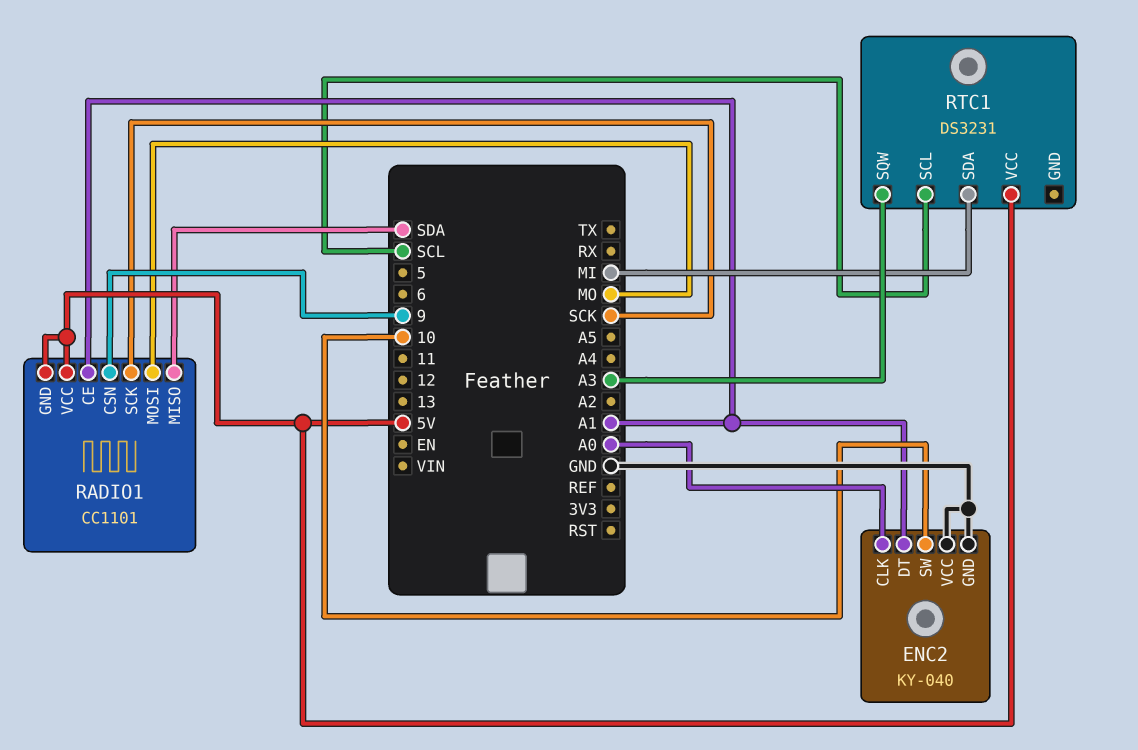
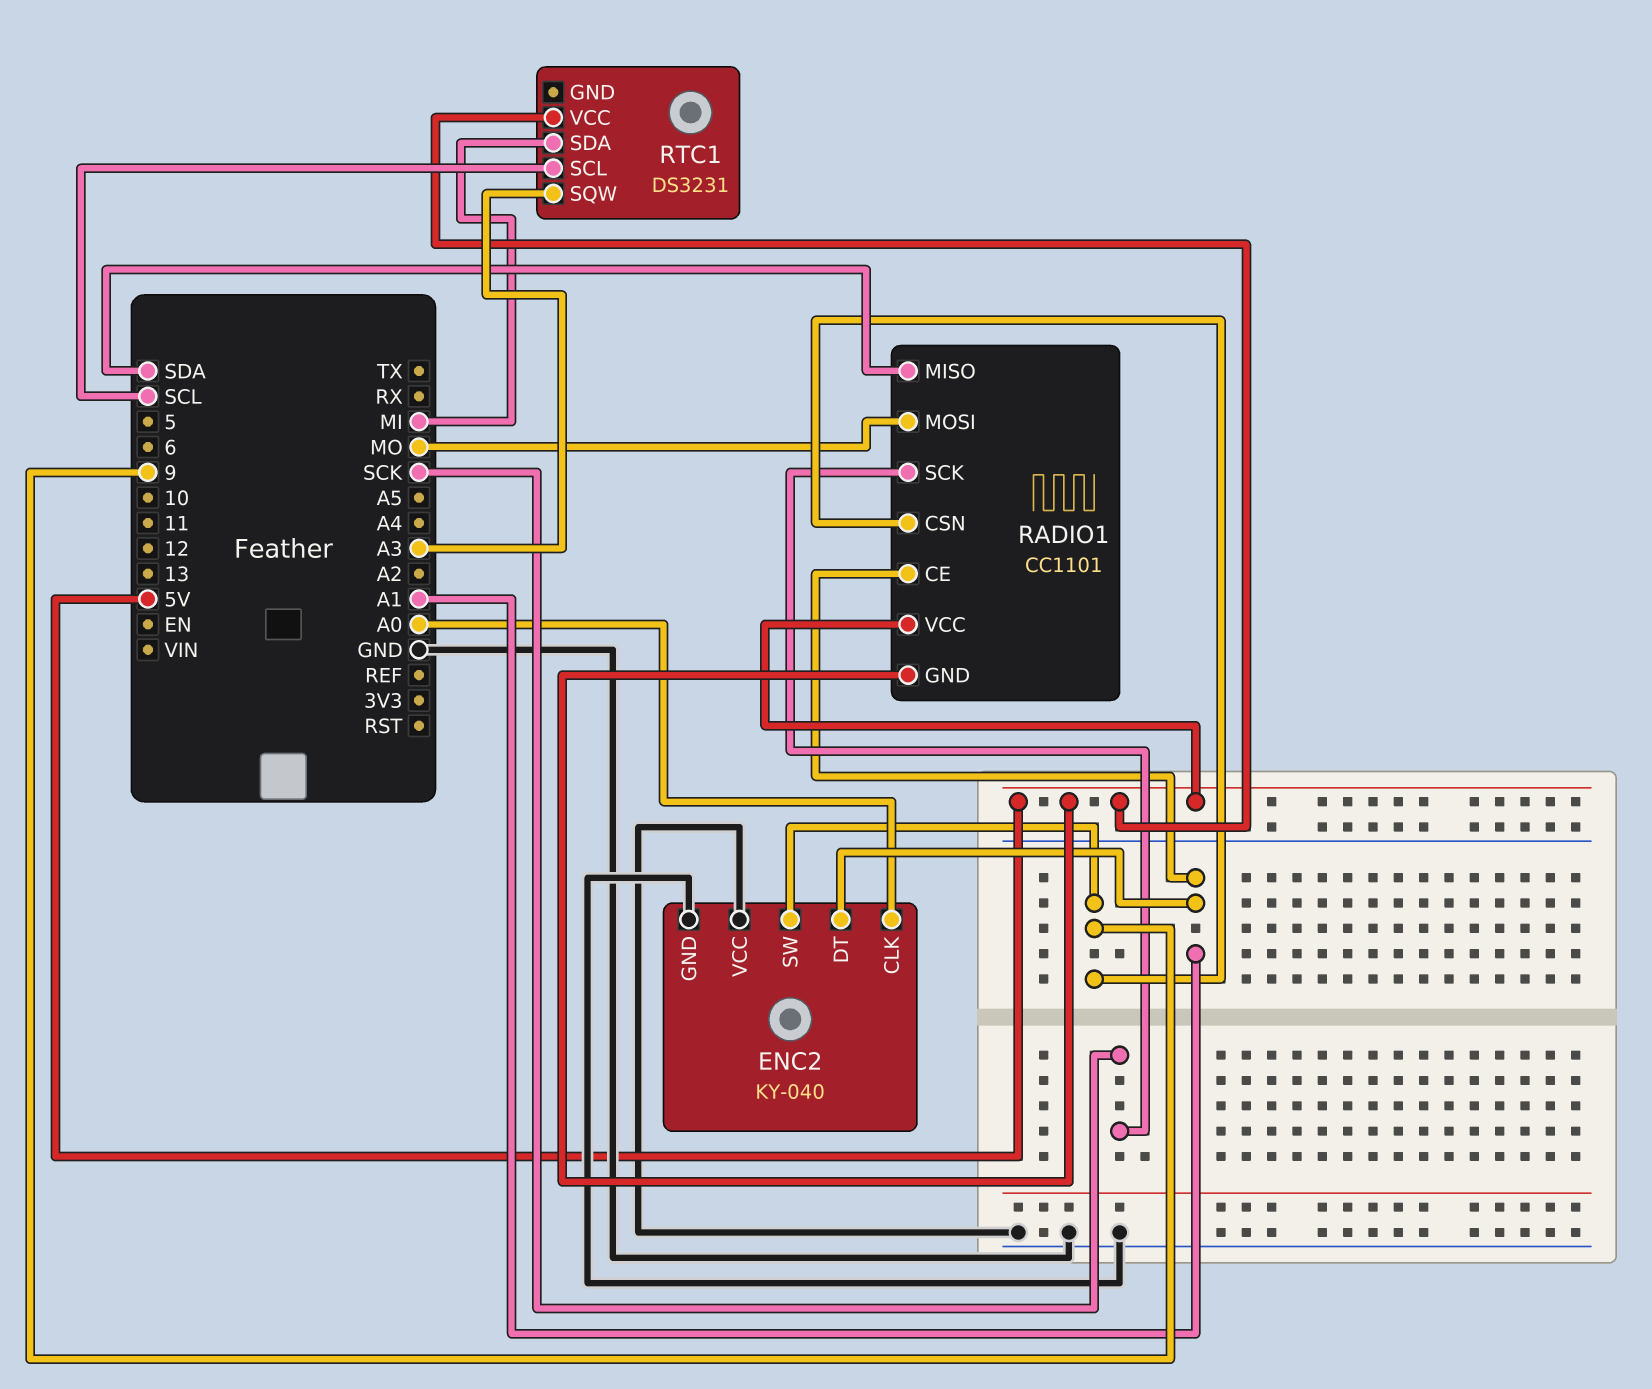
ENC2 pin SW: 10 -> 9

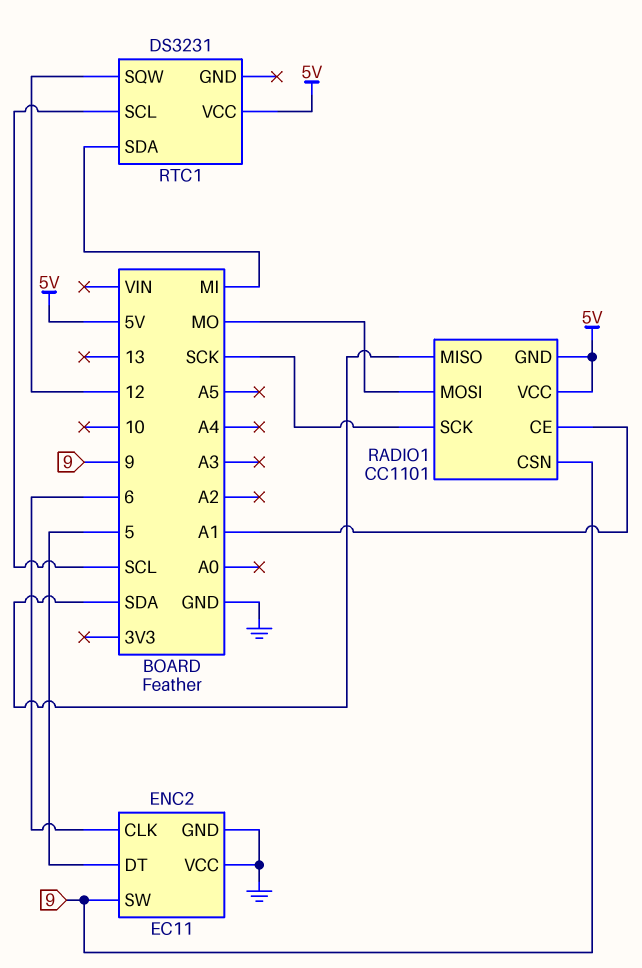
ENC2: KY-040 -> EC11
ENC2 pin CLK: A0 -> 6
ENC2 pin DT: A1 -> 5
RTC1 pin SQW: A3 -> 12

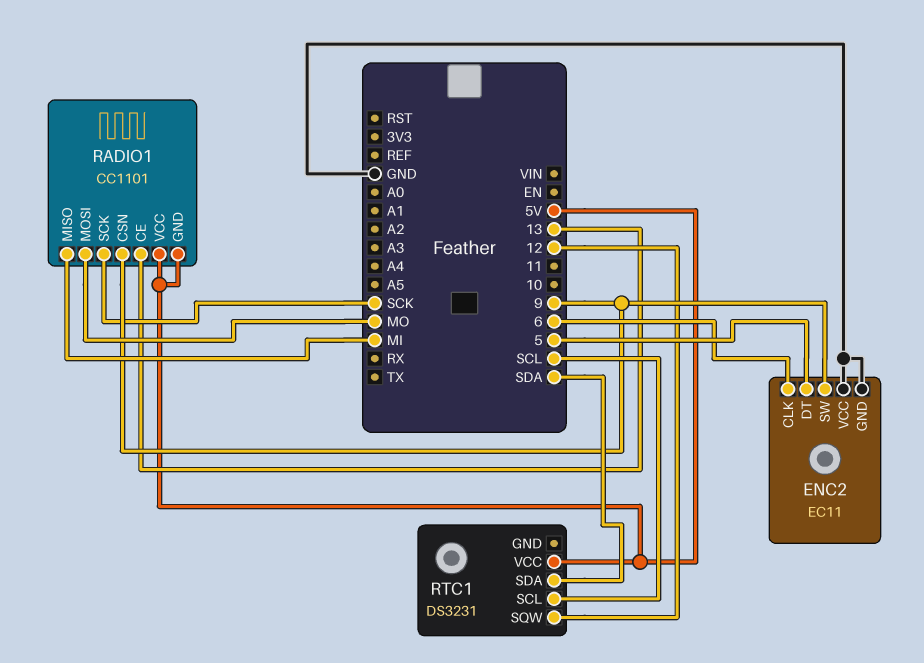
RADIO1 pin CE: A1 -> 13
RADIO1 pin MISO: SDA -> MI
RTC1 pin SDA: MI -> SDA

